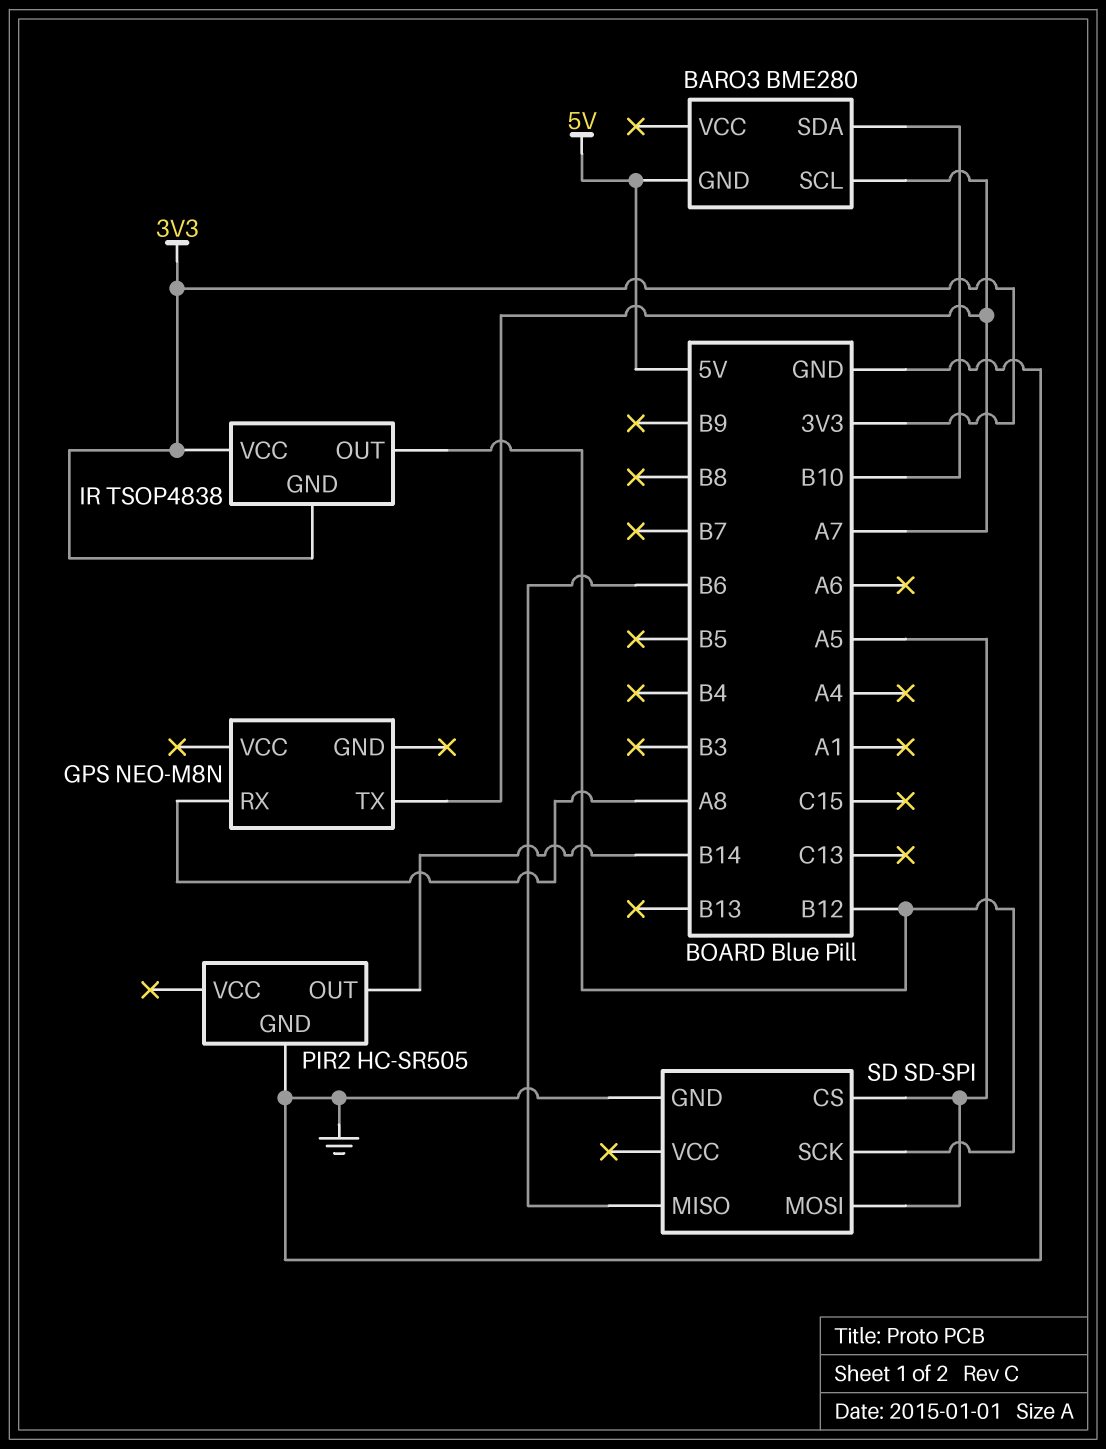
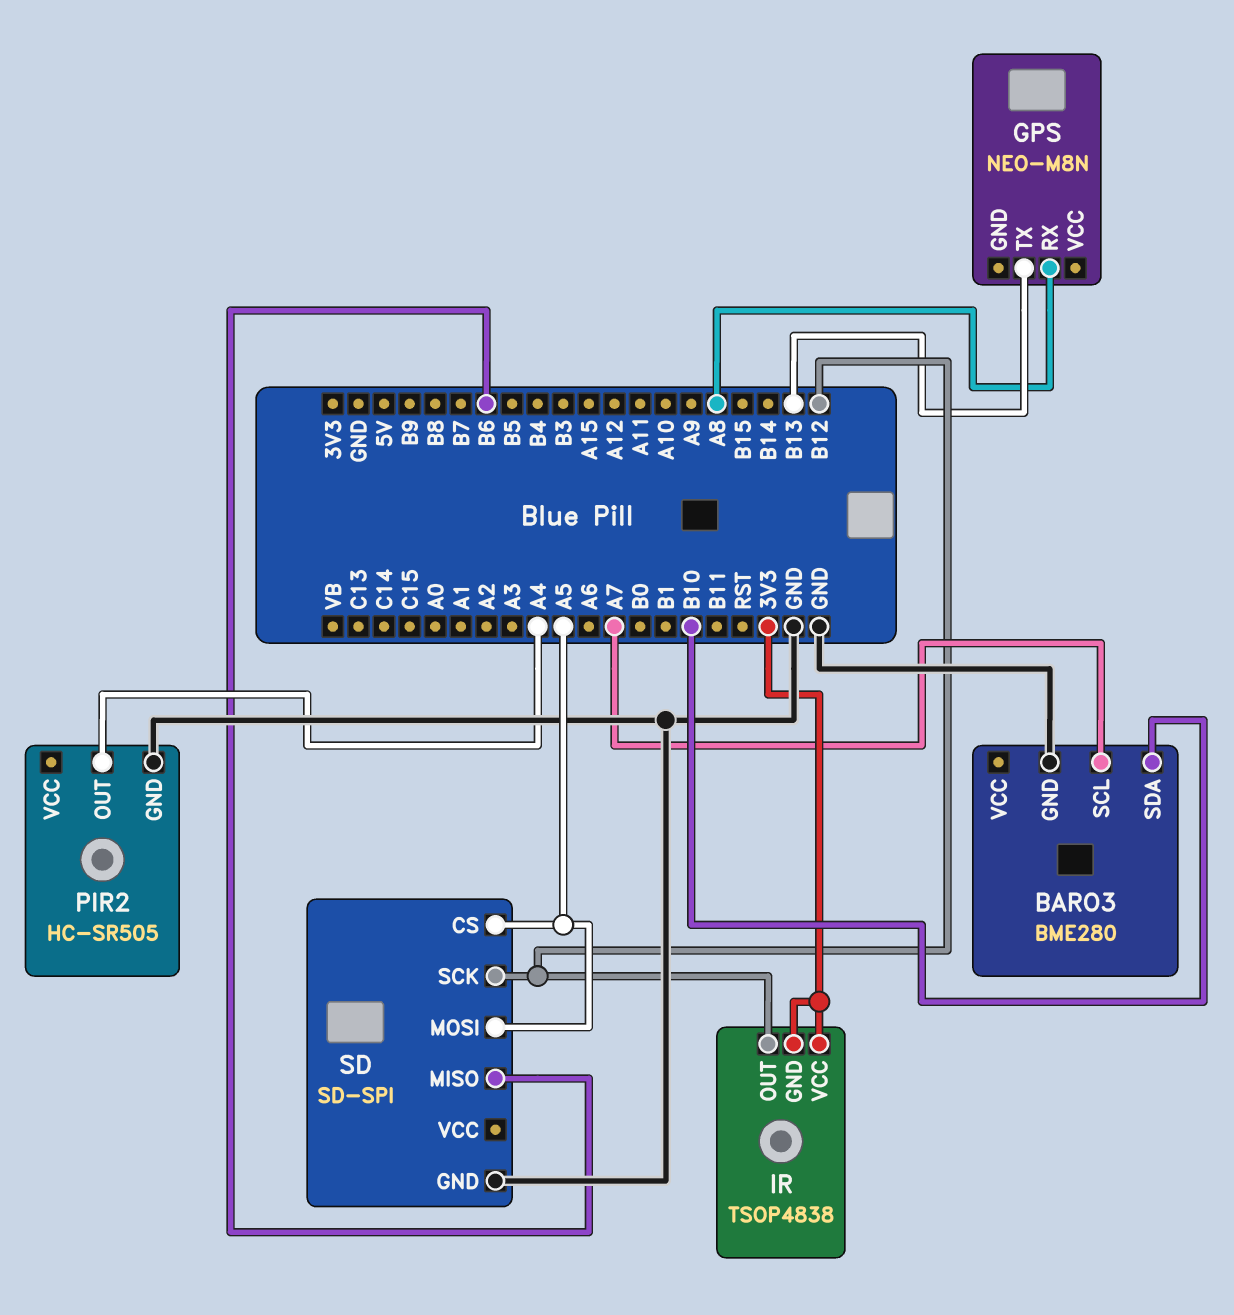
BARO3 pin GND: 5V -> GND
GPS pin TX: A7 -> B13
PIR2 pin OUT: B14 -> A4

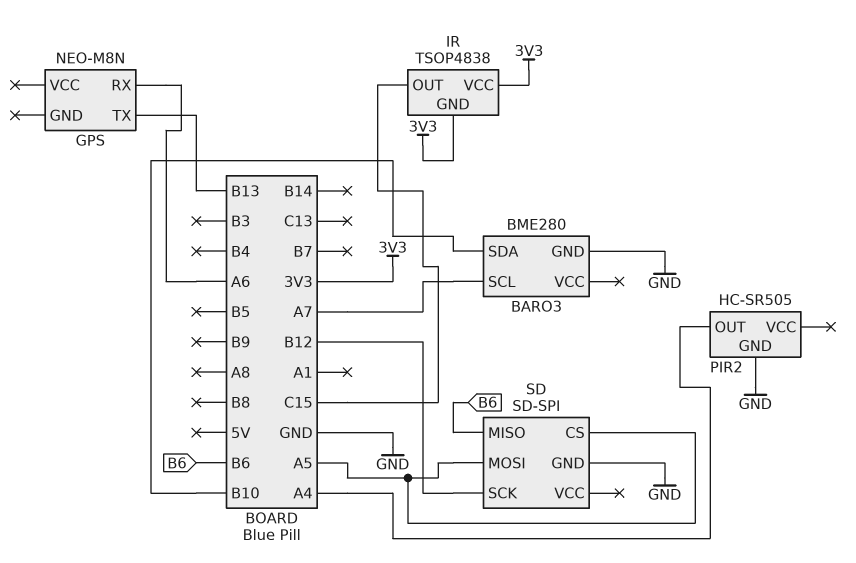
GPS pin RX: A8 -> A6
IR pin OUT: B12 -> C15

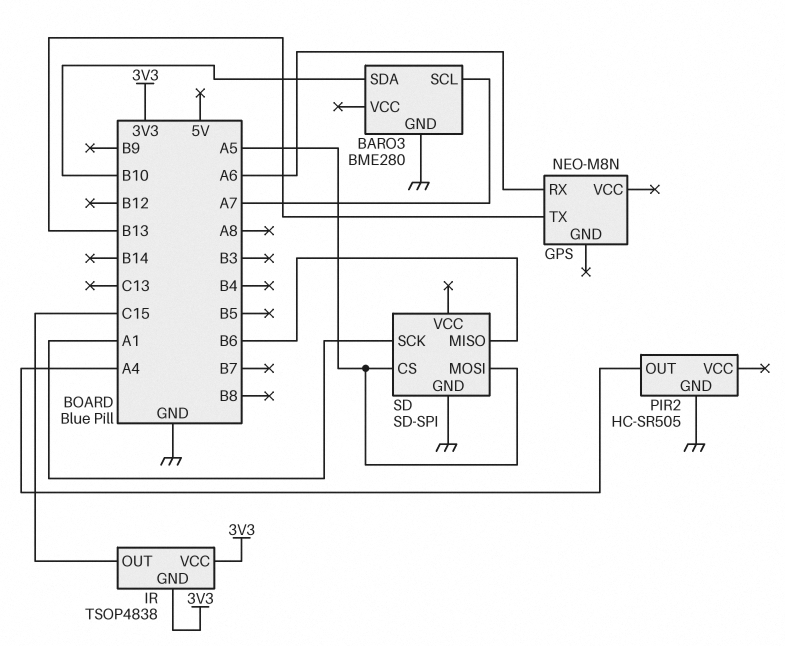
SD pin SCK: B12 -> A1

